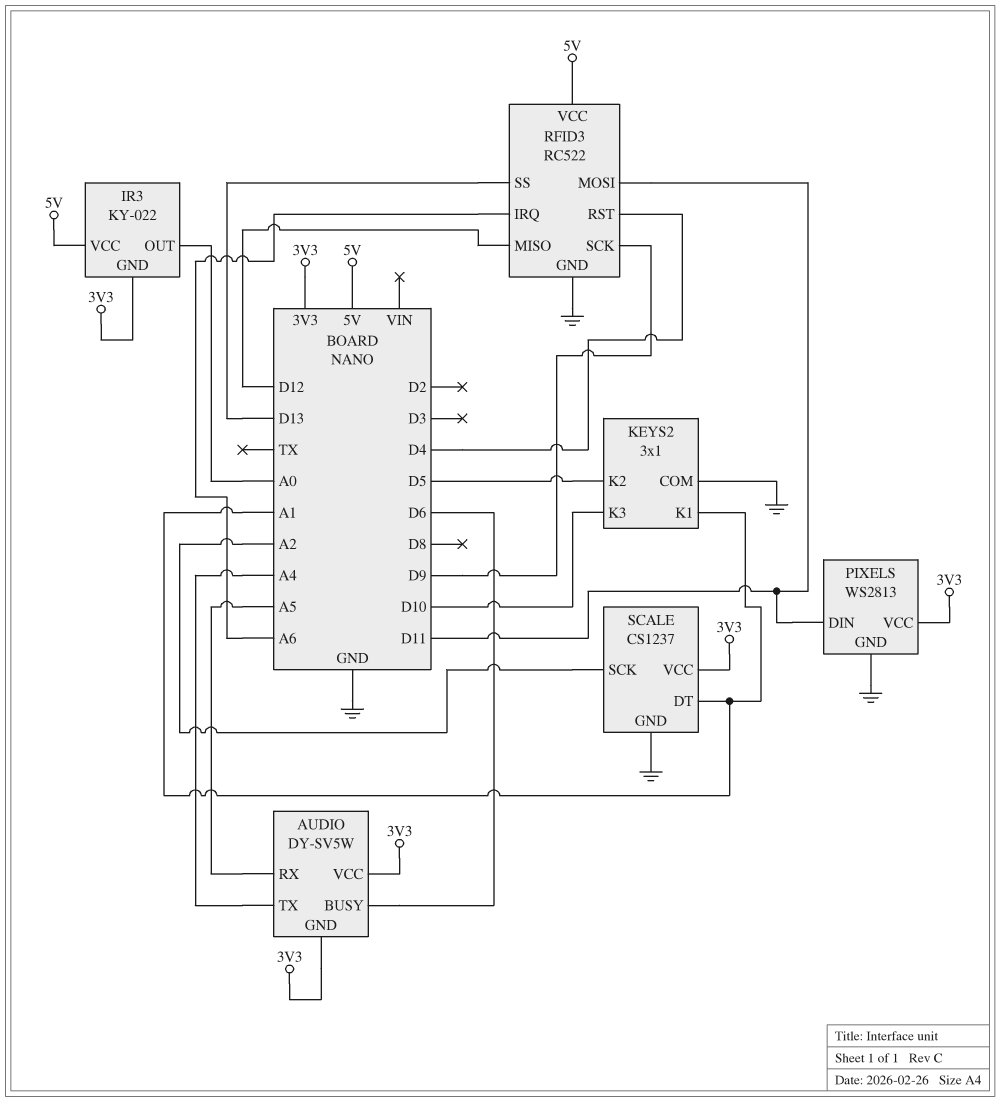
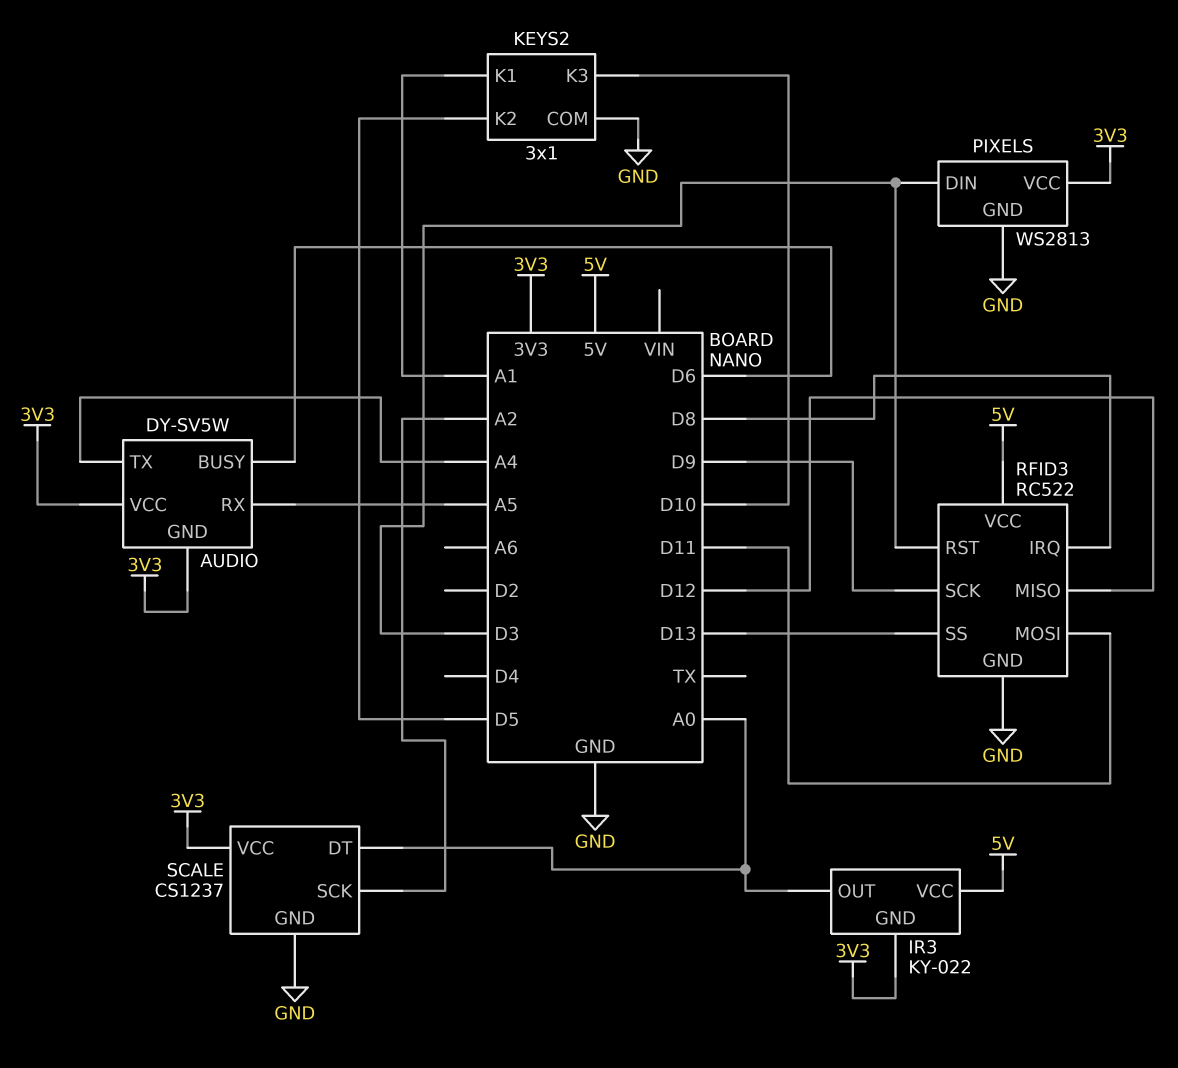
PIXELS pin DIN: D11 -> D3
RFID3 pin IRQ: A6 -> D8
RFID3 pin RST: D4 -> D3
SCALE pin DT: A1 -> A0

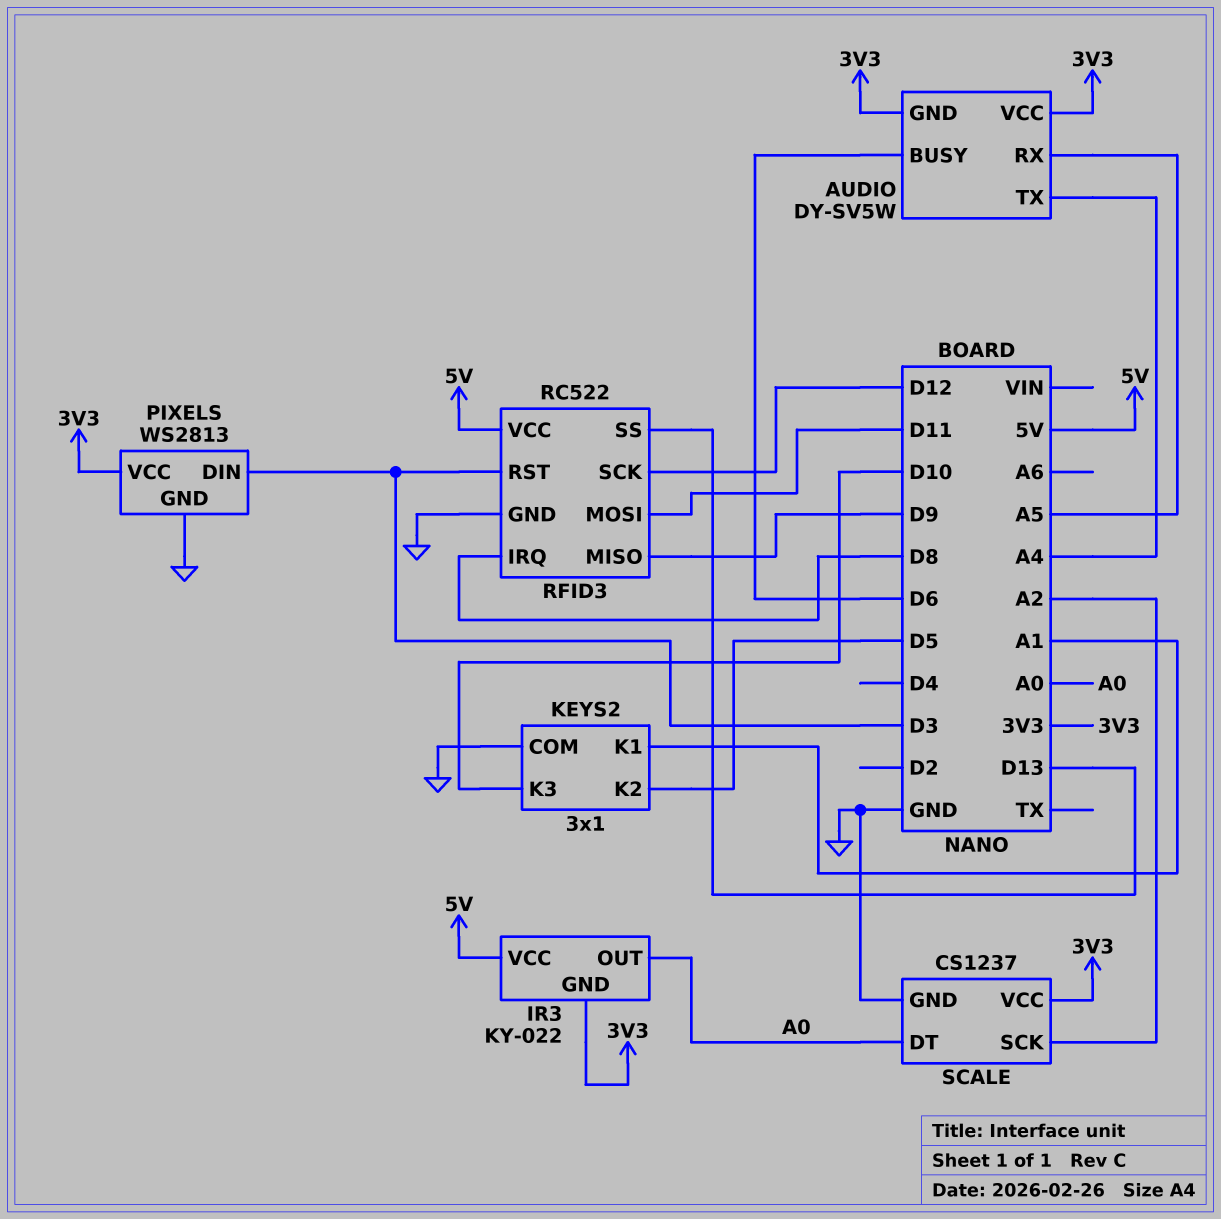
RFID3 pin MISO: D12 -> D9
RFID3 pin SCK: D9 -> D12

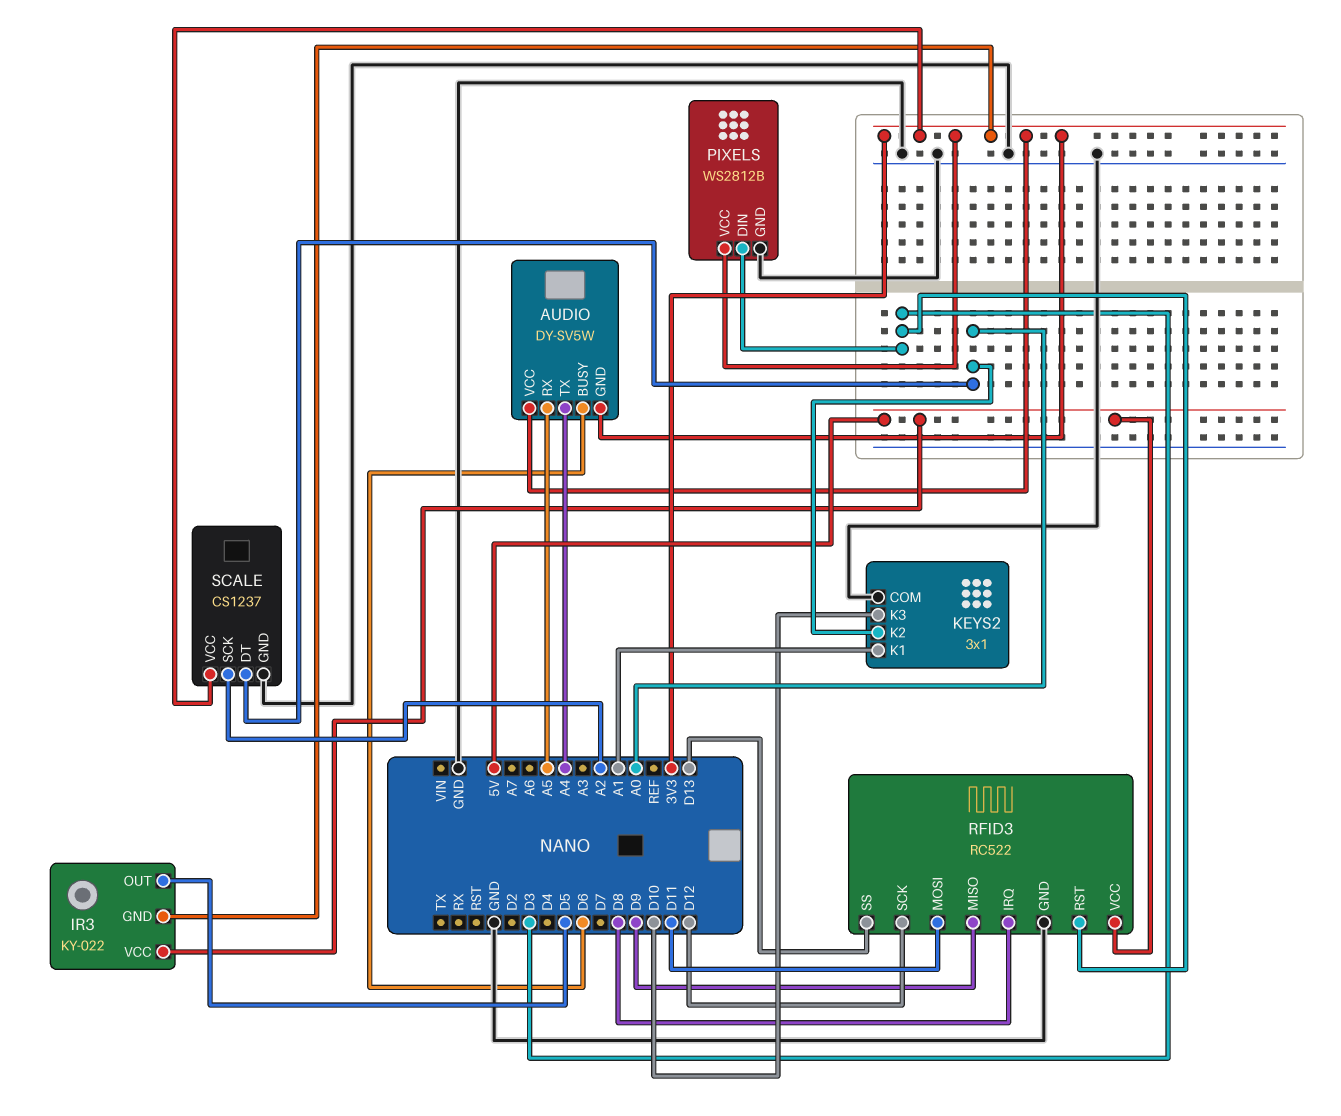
IR3 pin OUT: A0 -> D5
KEYS2 pin K2: D5 -> A0
PIXELS: WS2813 -> WS2812B

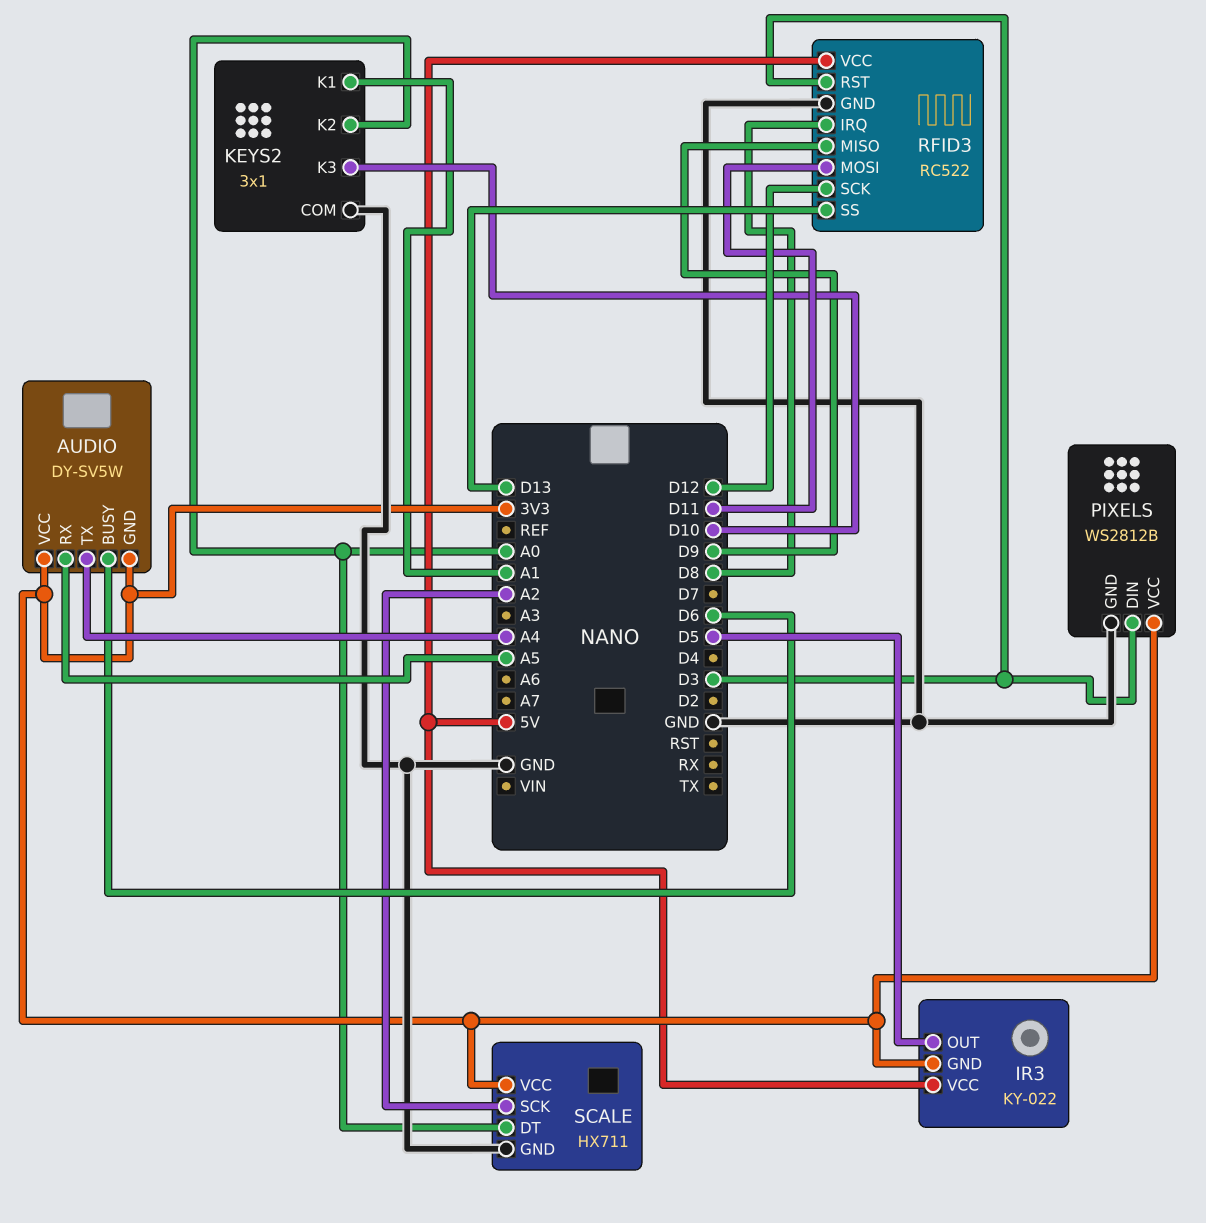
SCALE: CS1237 -> HX711

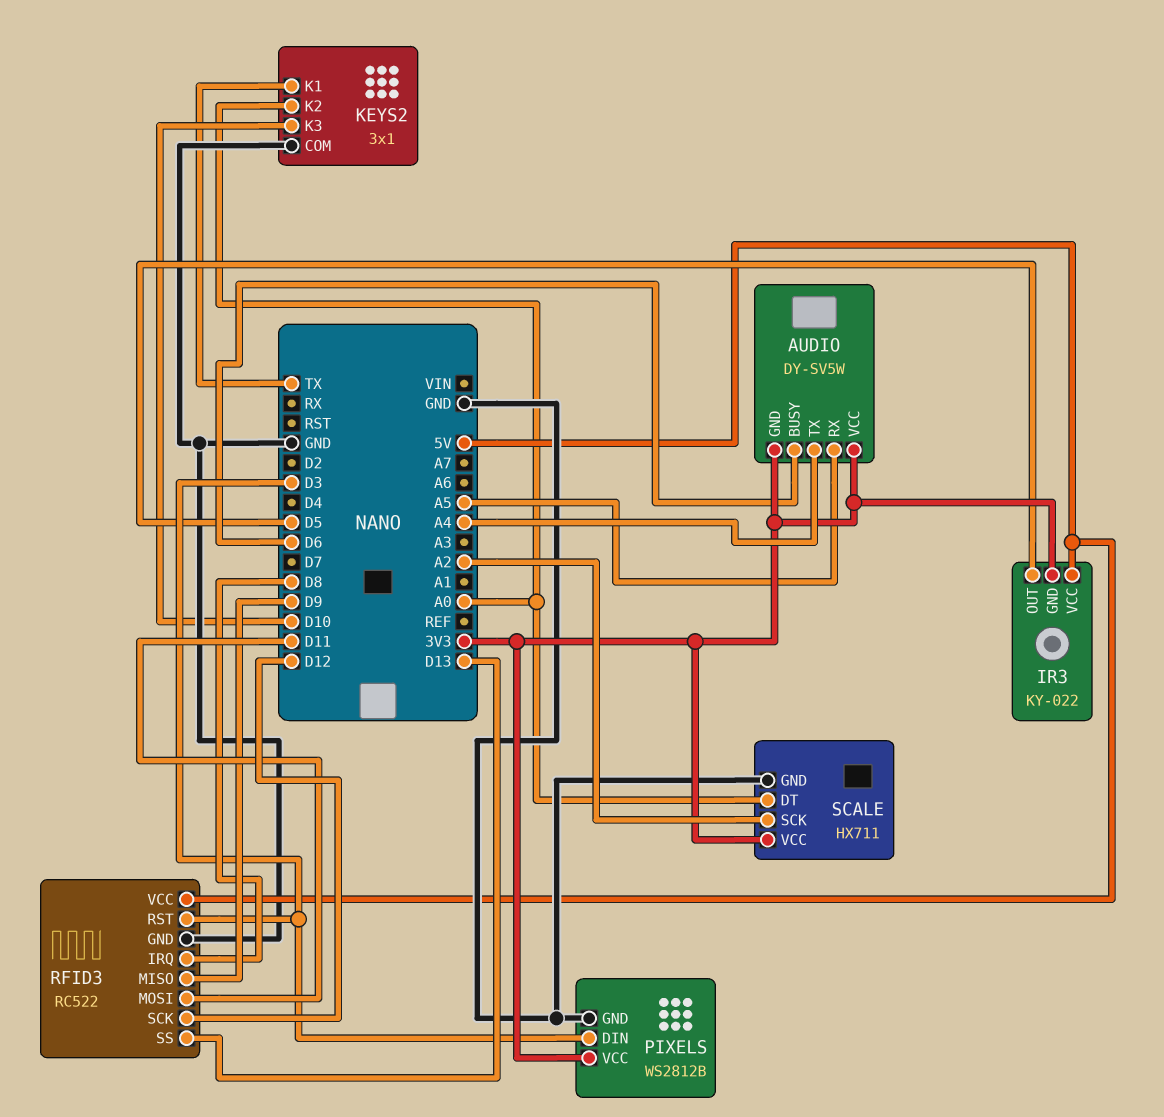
KEYS2 pin K1: A1 -> TX

